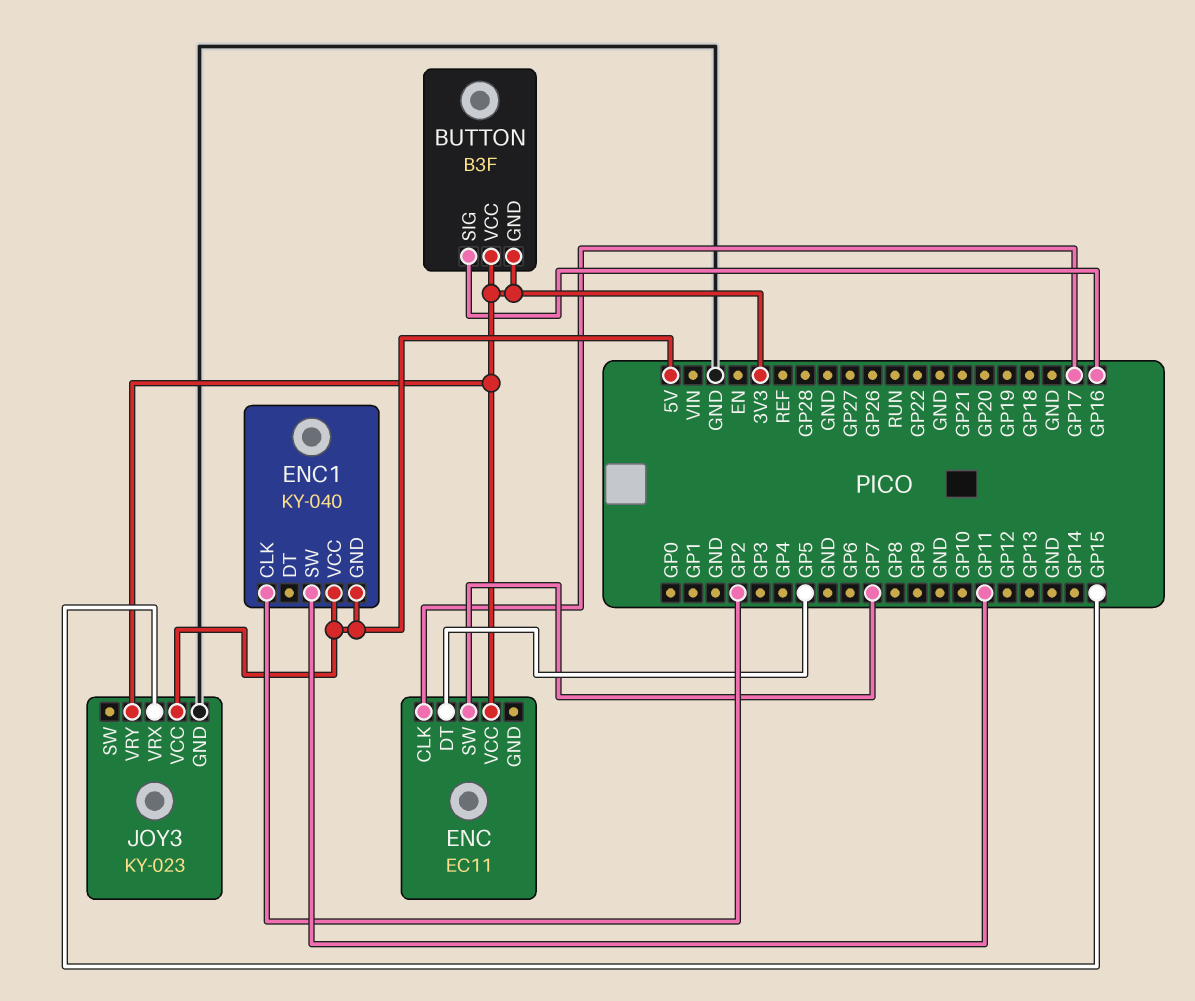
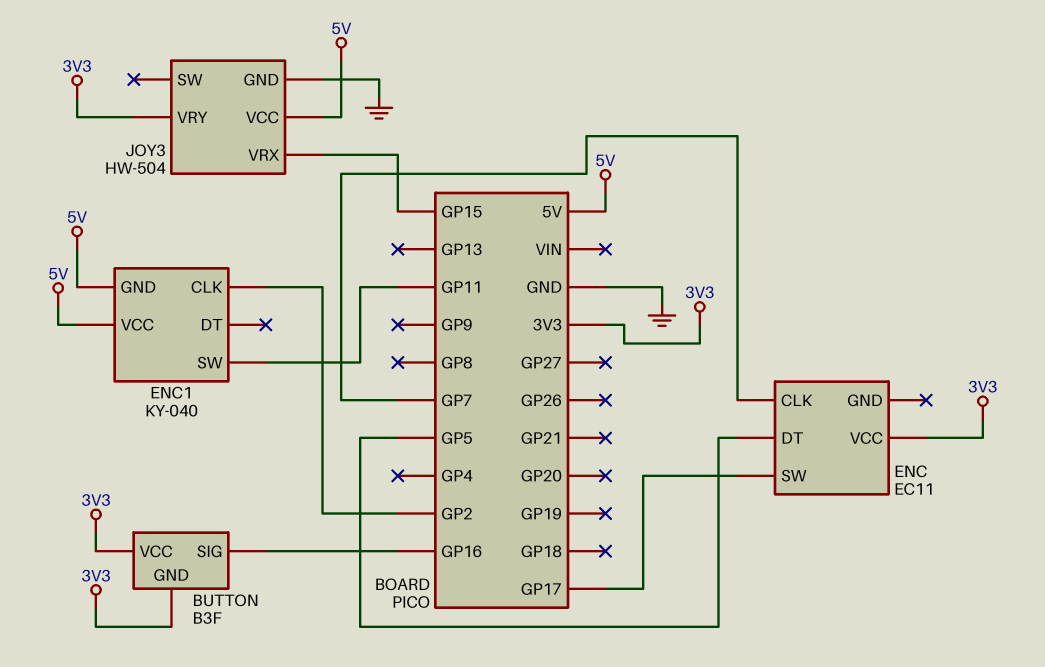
ENC pin CLK: GP17 -> GP7
ENC pin SW: GP7 -> GP17
JOY3: KY-023 -> HW-504

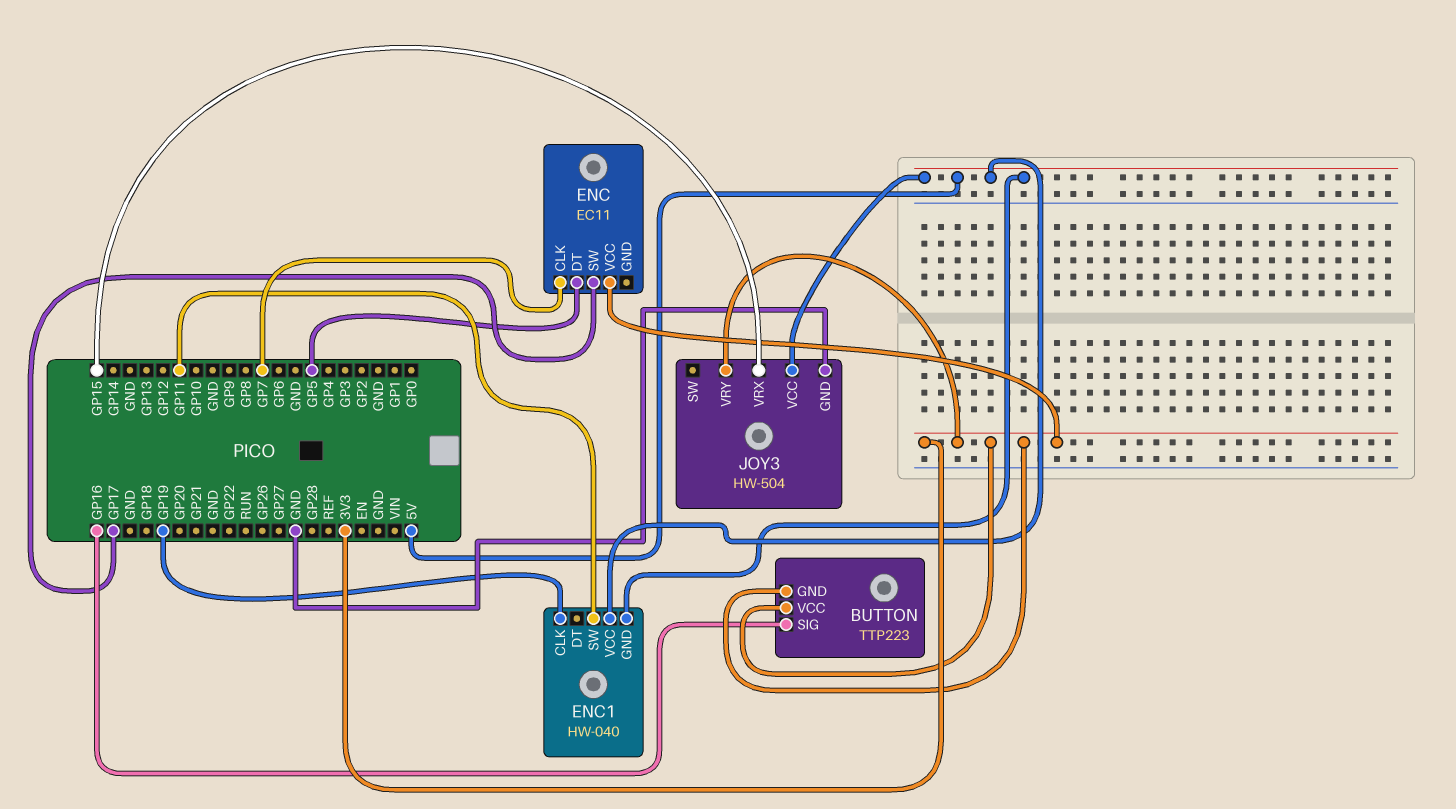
BUTTON: B3F -> TTP223
ENC1: KY-040 -> HW-040
ENC1 pin CLK: GP2 -> GP19

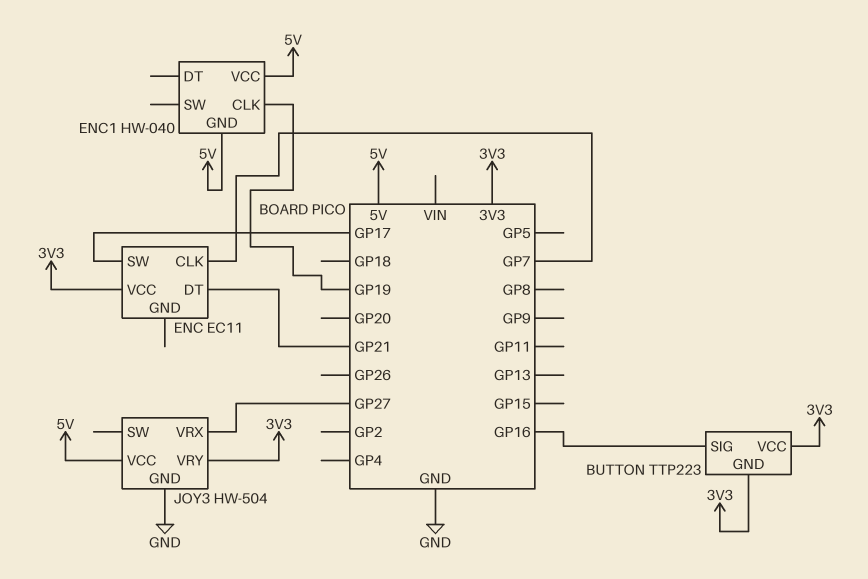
ENC pin DT: GP5 -> GP21
ENC1 pin SW: GP11 -> none
JOY3 pin VRX: GP15 -> GP27

